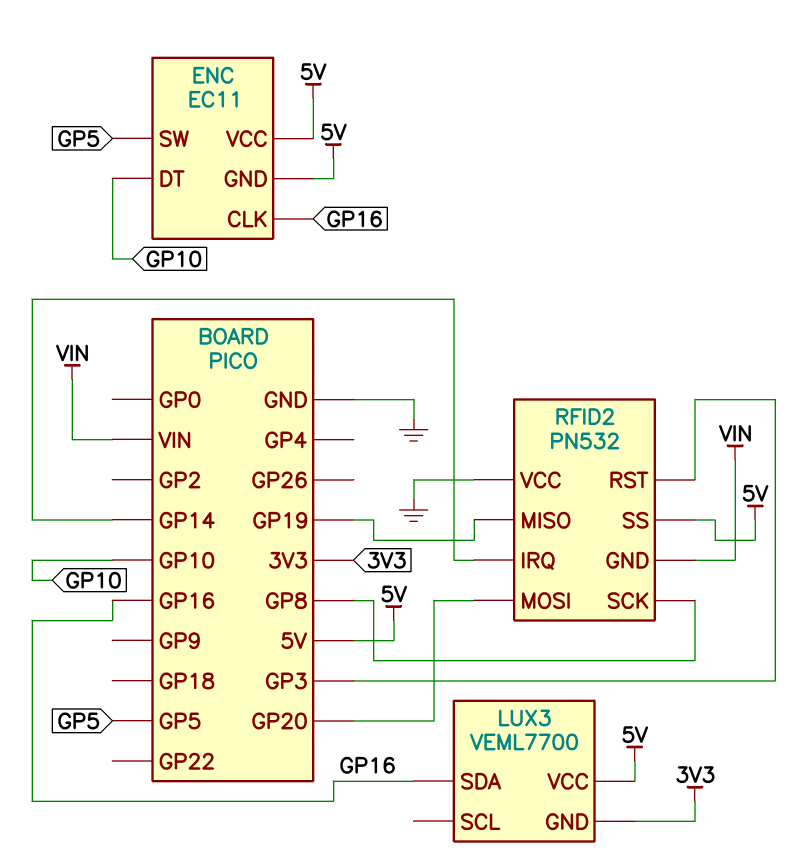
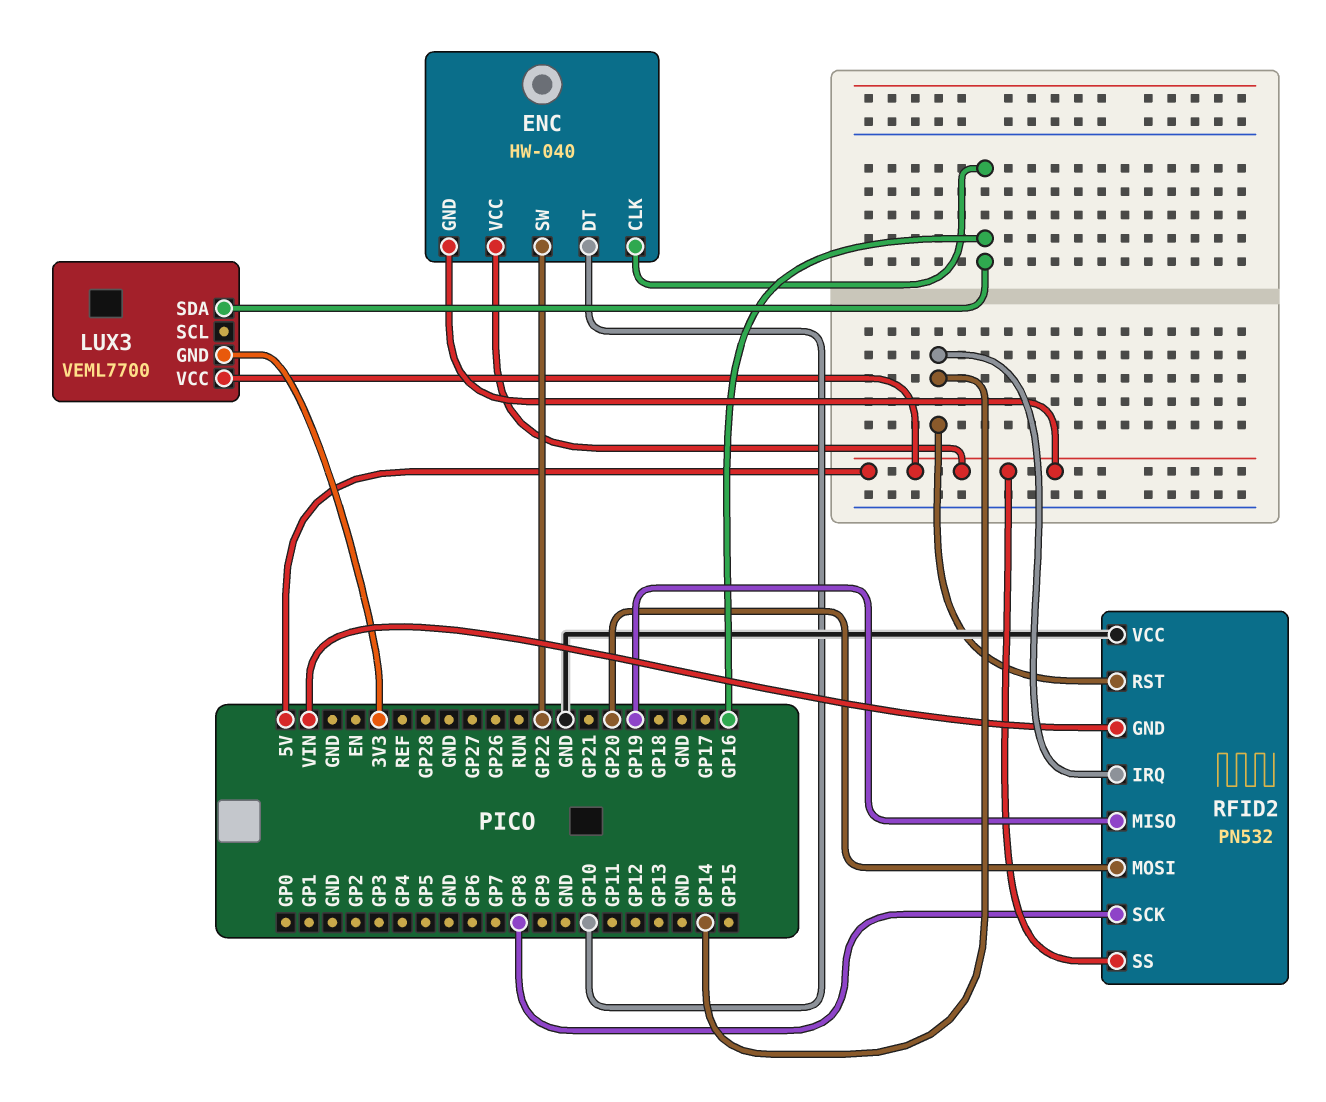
ENC: EC11 -> HW-040
ENC pin SW: GP5 -> GP22
RFID2 pin RST: GP3 -> GP14

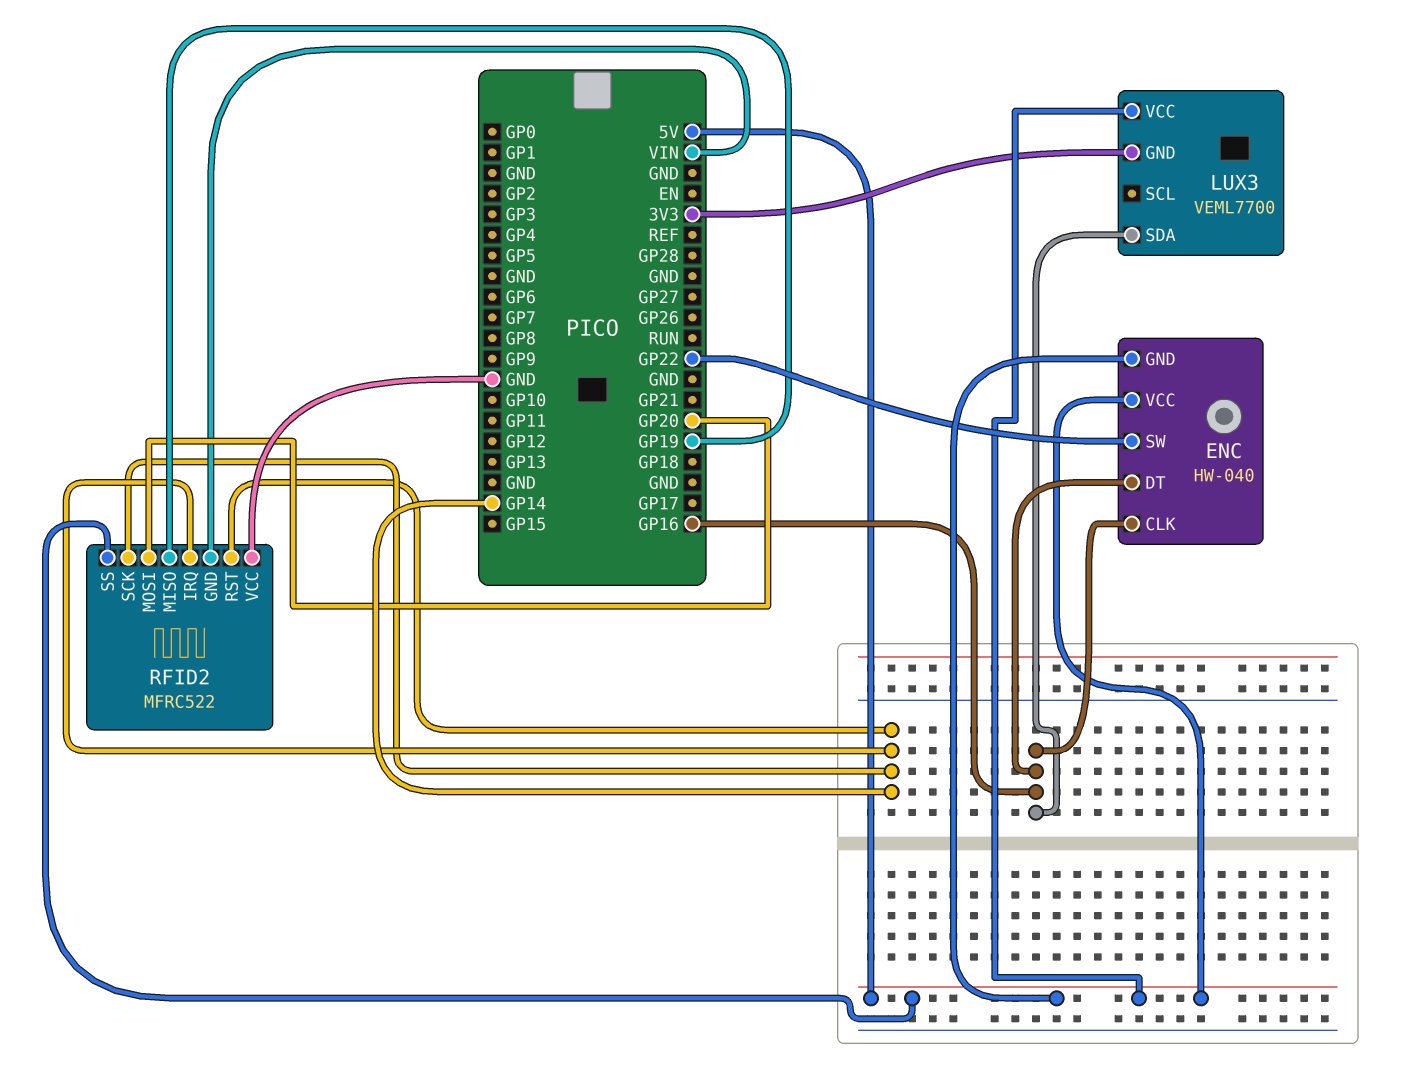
ENC pin DT: GP10 -> GP16
RFID2: PN532 -> MFRC522
RFID2 pin SCK: GP8 -> GP14

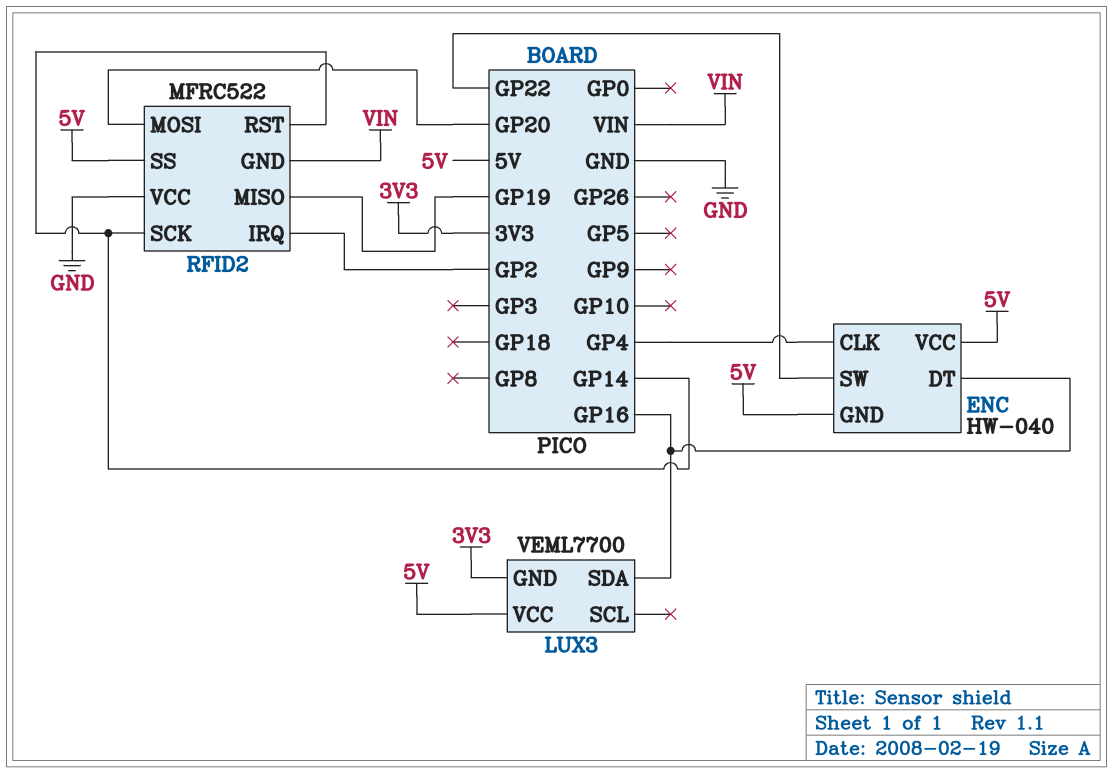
ENC pin CLK: GP16 -> GP4
RFID2 pin IRQ: GP14 -> GP2

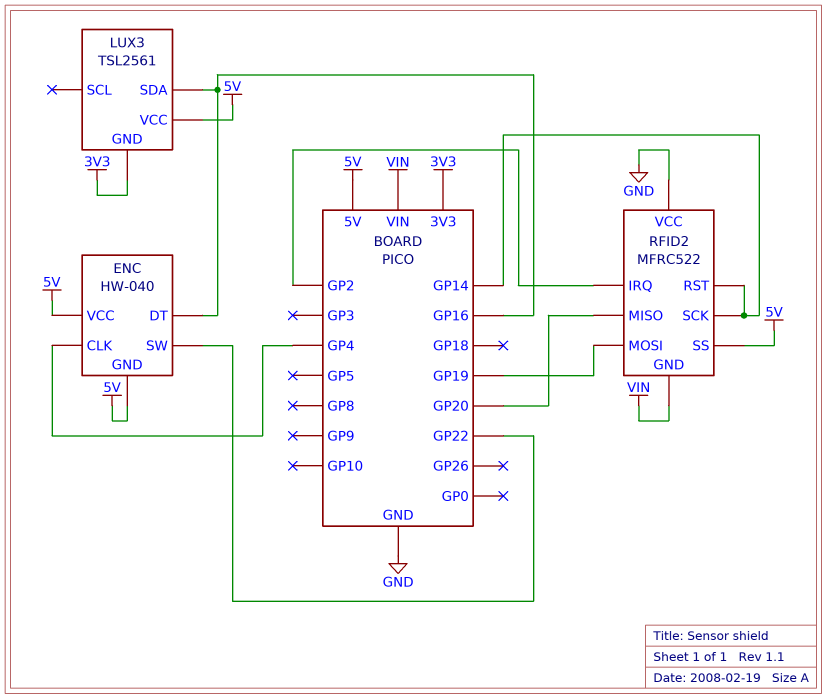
LUX3: VEML7700 -> TSL2561
RFID2 pin MISO: GP19 -> GP20
RFID2 pin MOSI: GP20 -> GP19

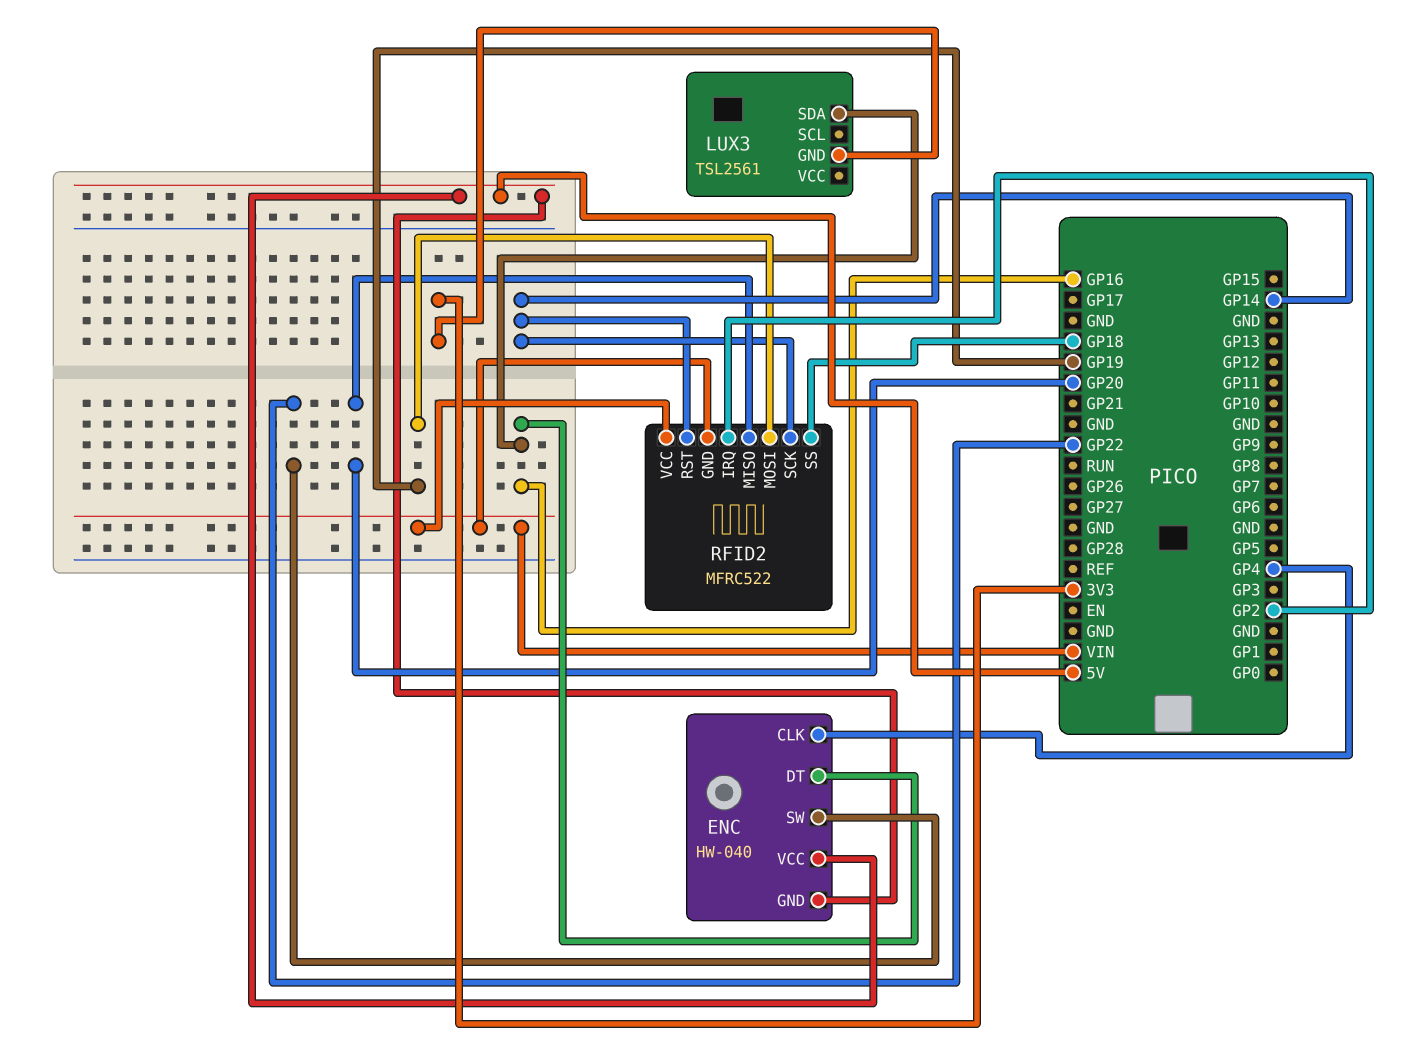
LUX3 pin VCC: 5V -> none
RFID2 pin SS: 5V -> GP18
RFID2 pin VCC: GND -> VIN

